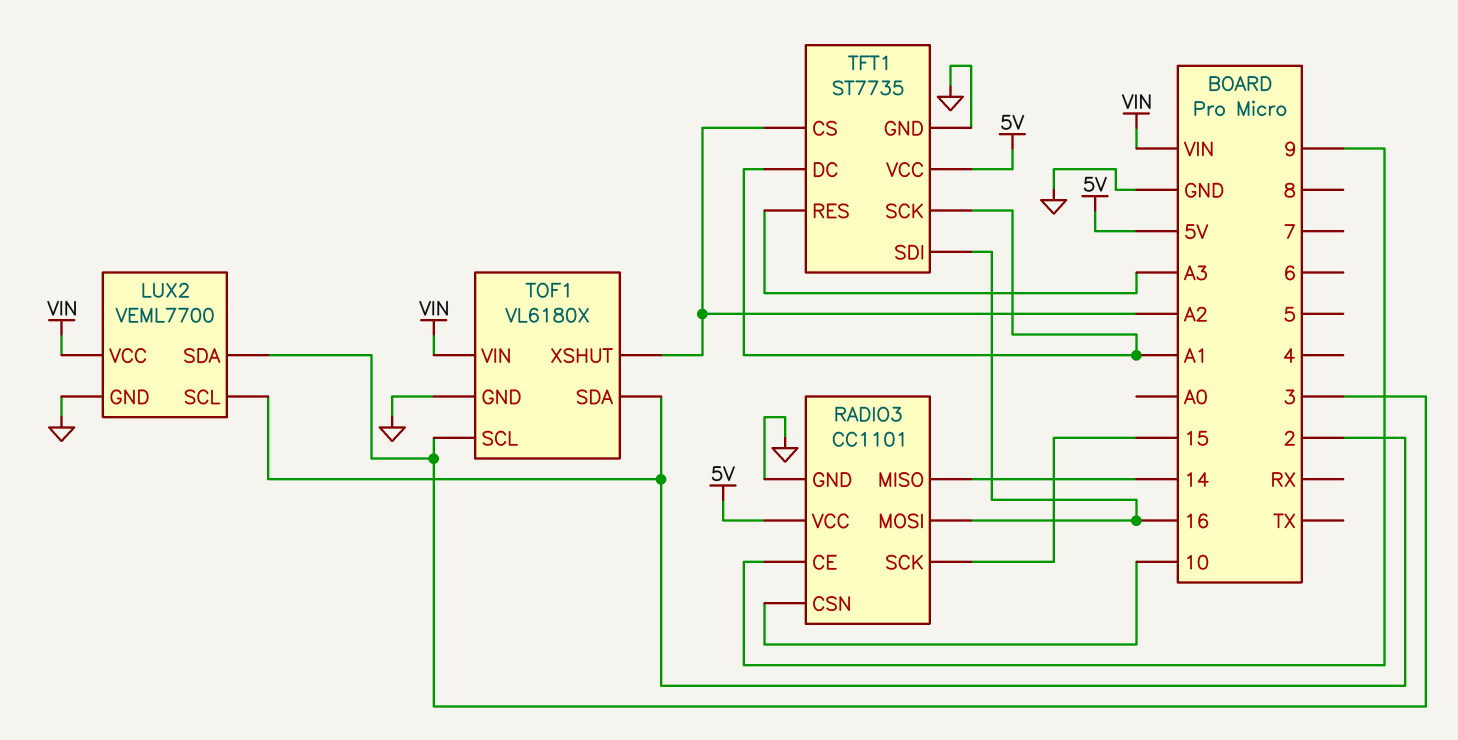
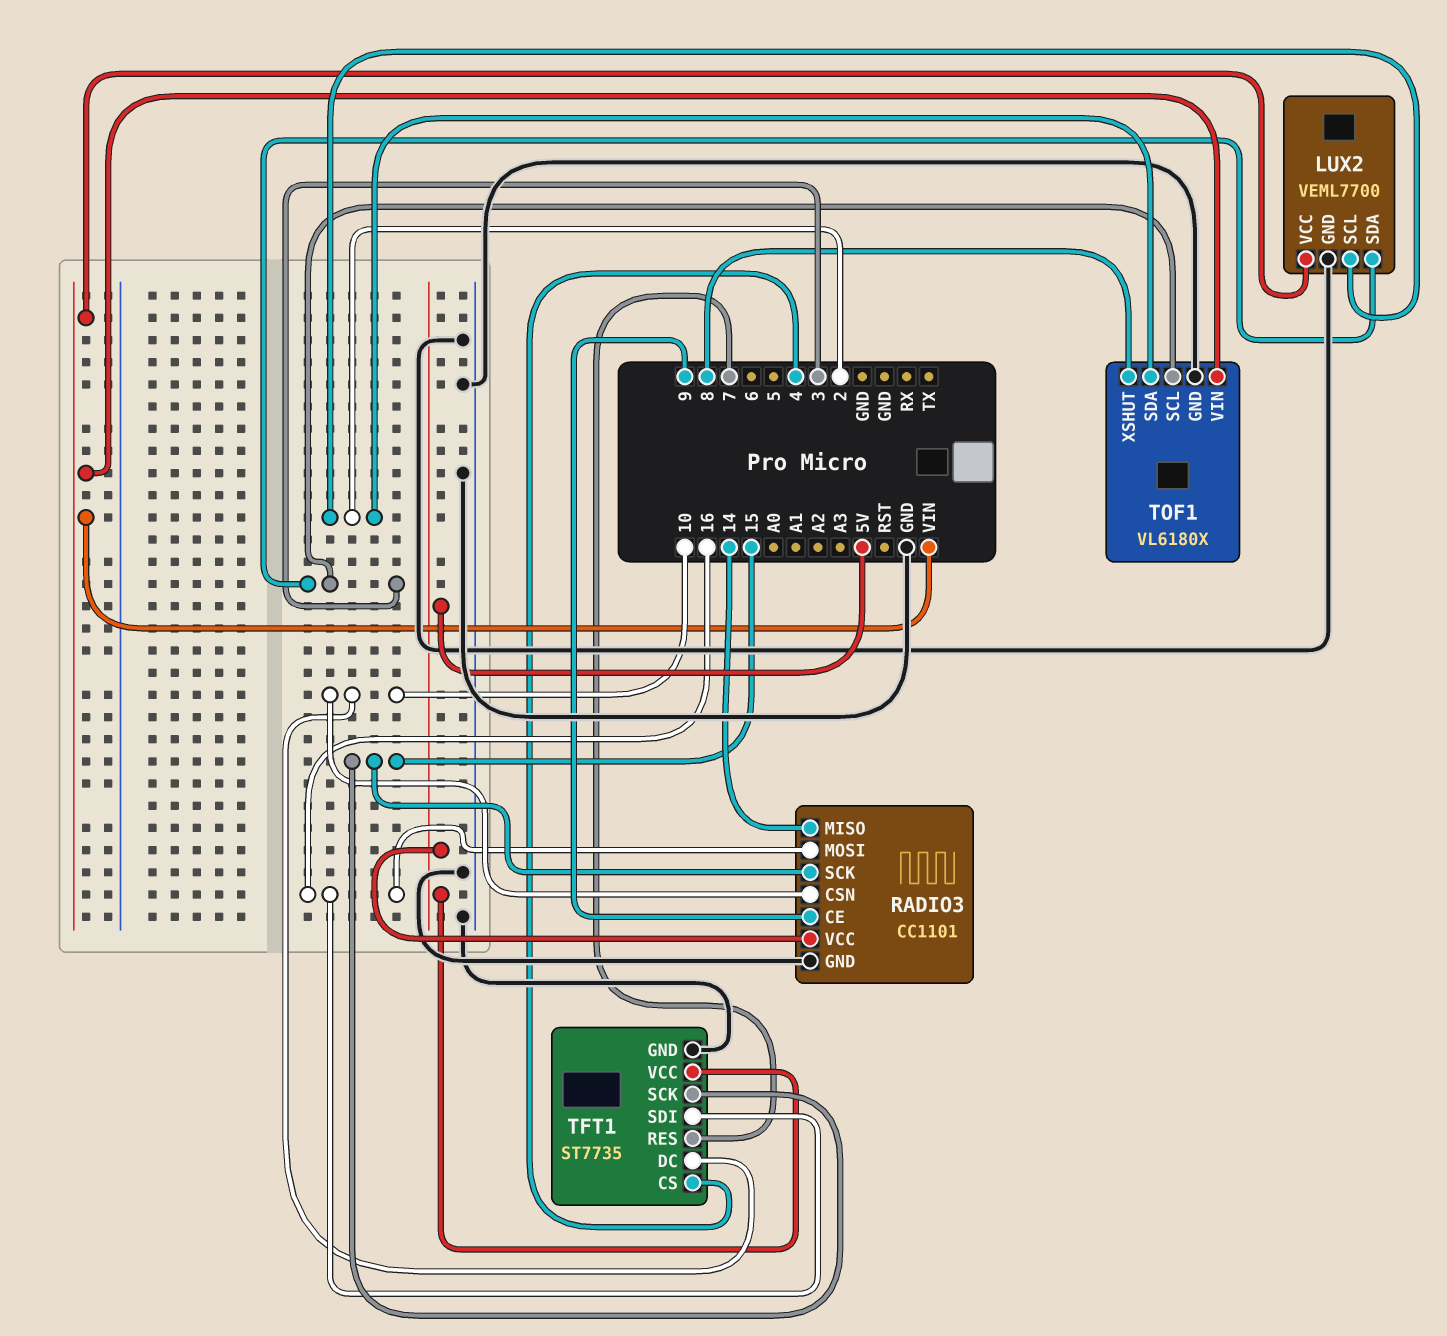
TFT1 pin CS: A2 -> 4
TFT1 pin DC: A1 -> 10
TFT1 pin RES: A3 -> 7
TFT1 pin SCK: A1 -> 15
TOF1 pin XSHUT: A2 -> 8

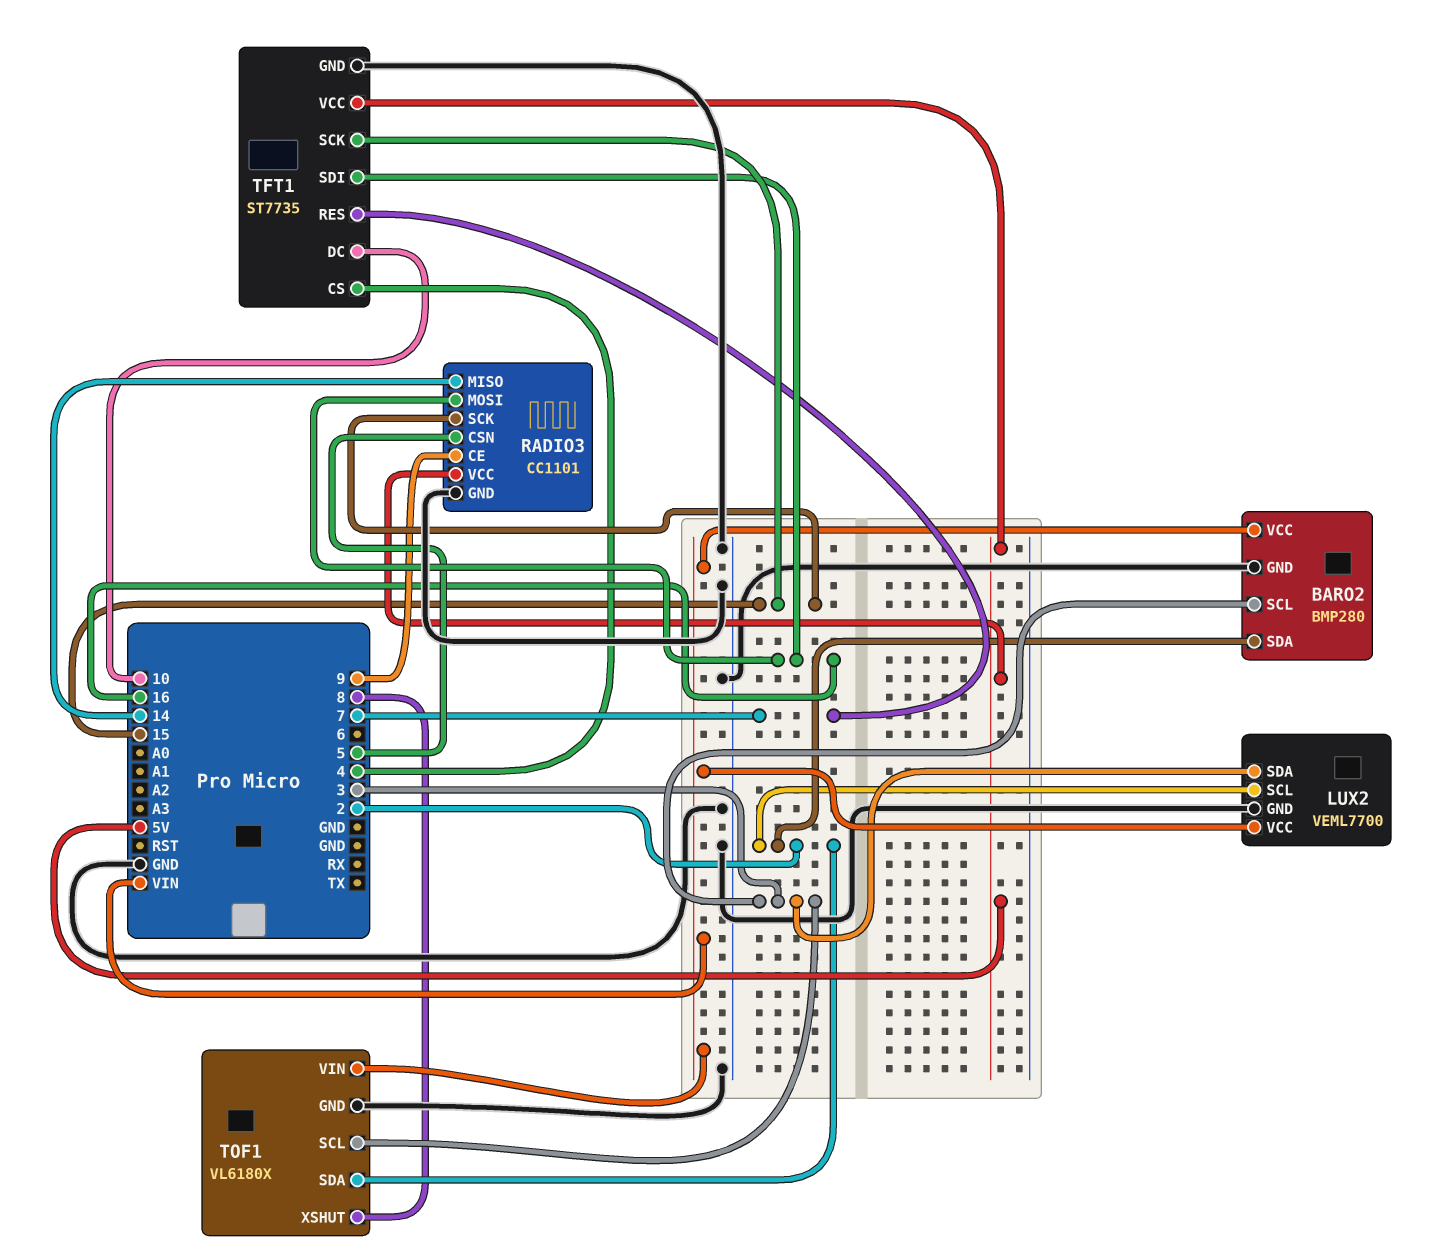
BARO2: none -> BMP280
BARO2 pin GND: none -> GND
BARO2 pin SCL: none -> 3
BARO2 pin SDA: none -> 2
BARO2 pin VCC: none -> VIN
RADIO3 pin CSN: 10 -> 5

